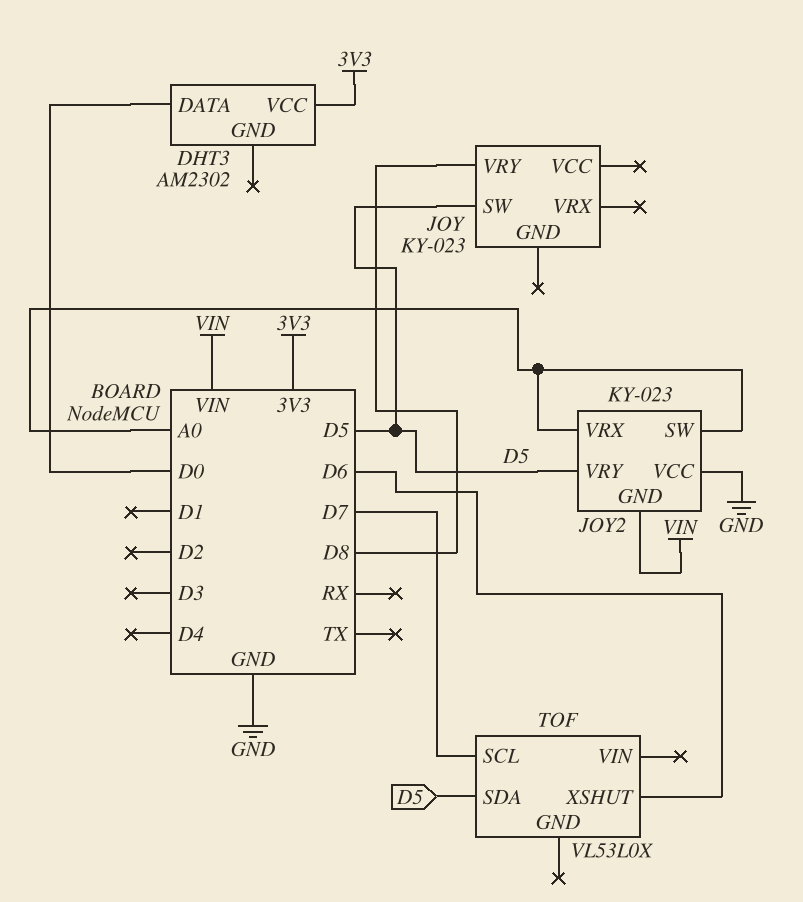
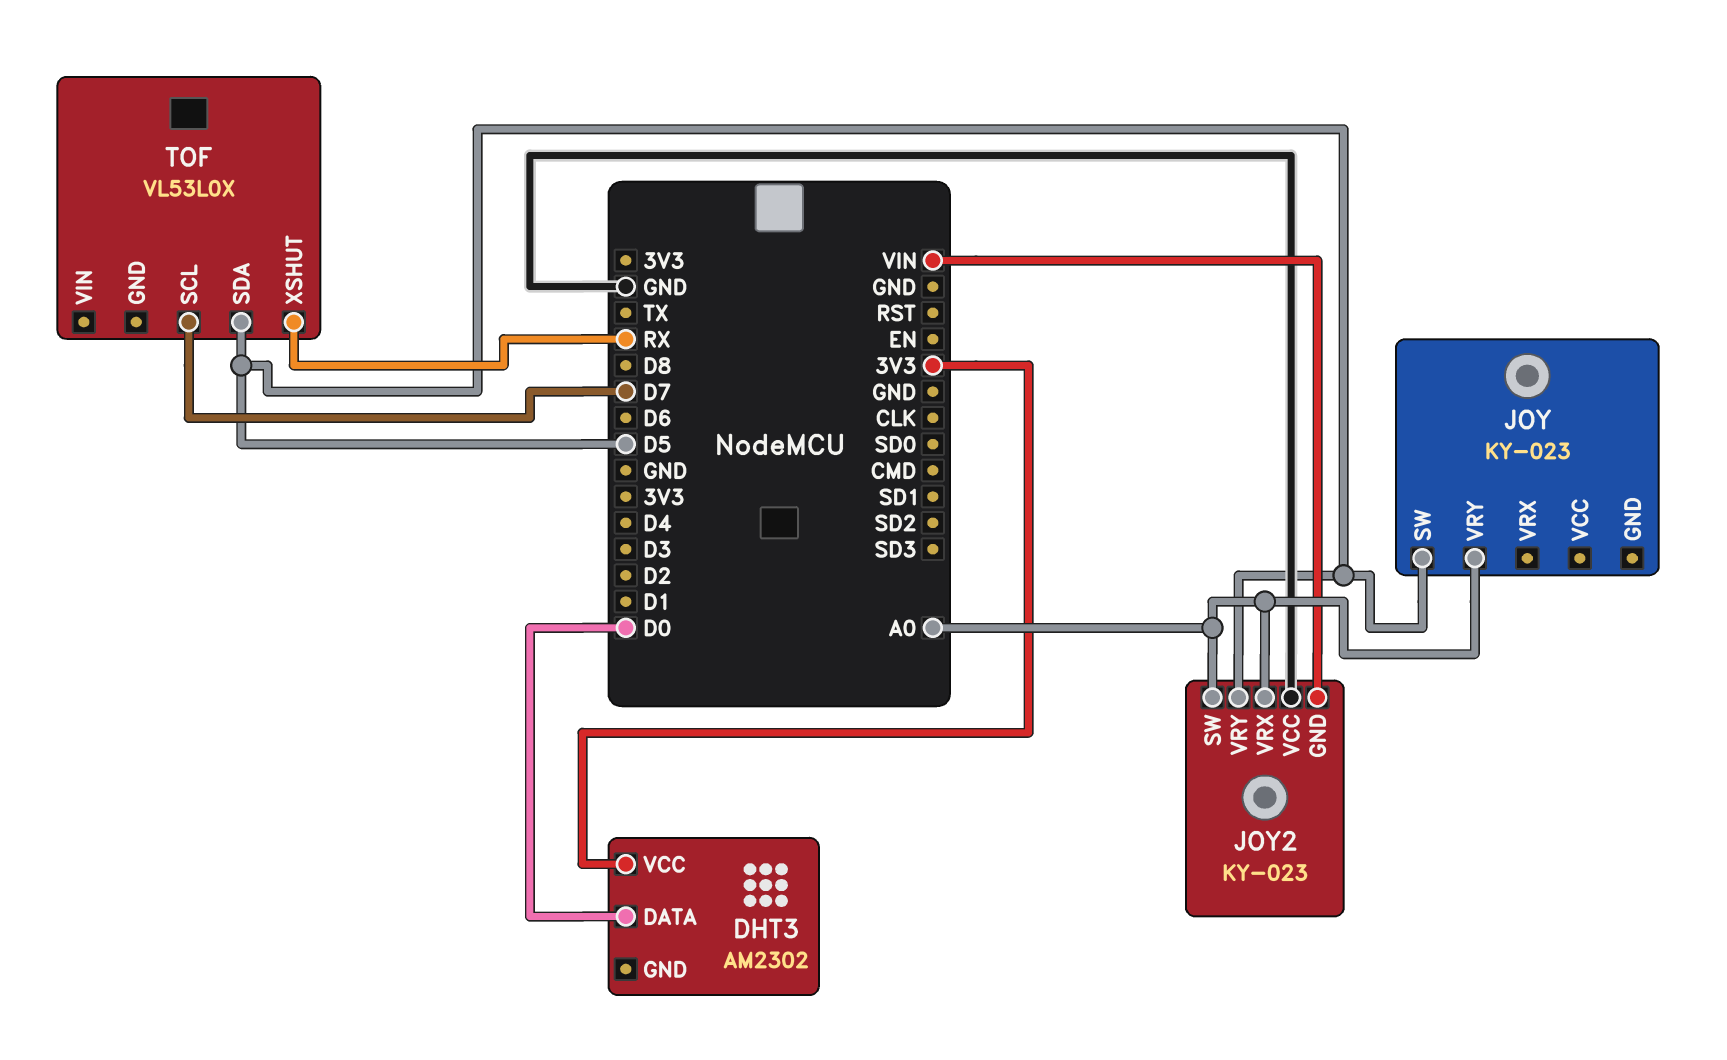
JOY pin VRY: D8 -> A0
TOF pin XSHUT: D6 -> RX

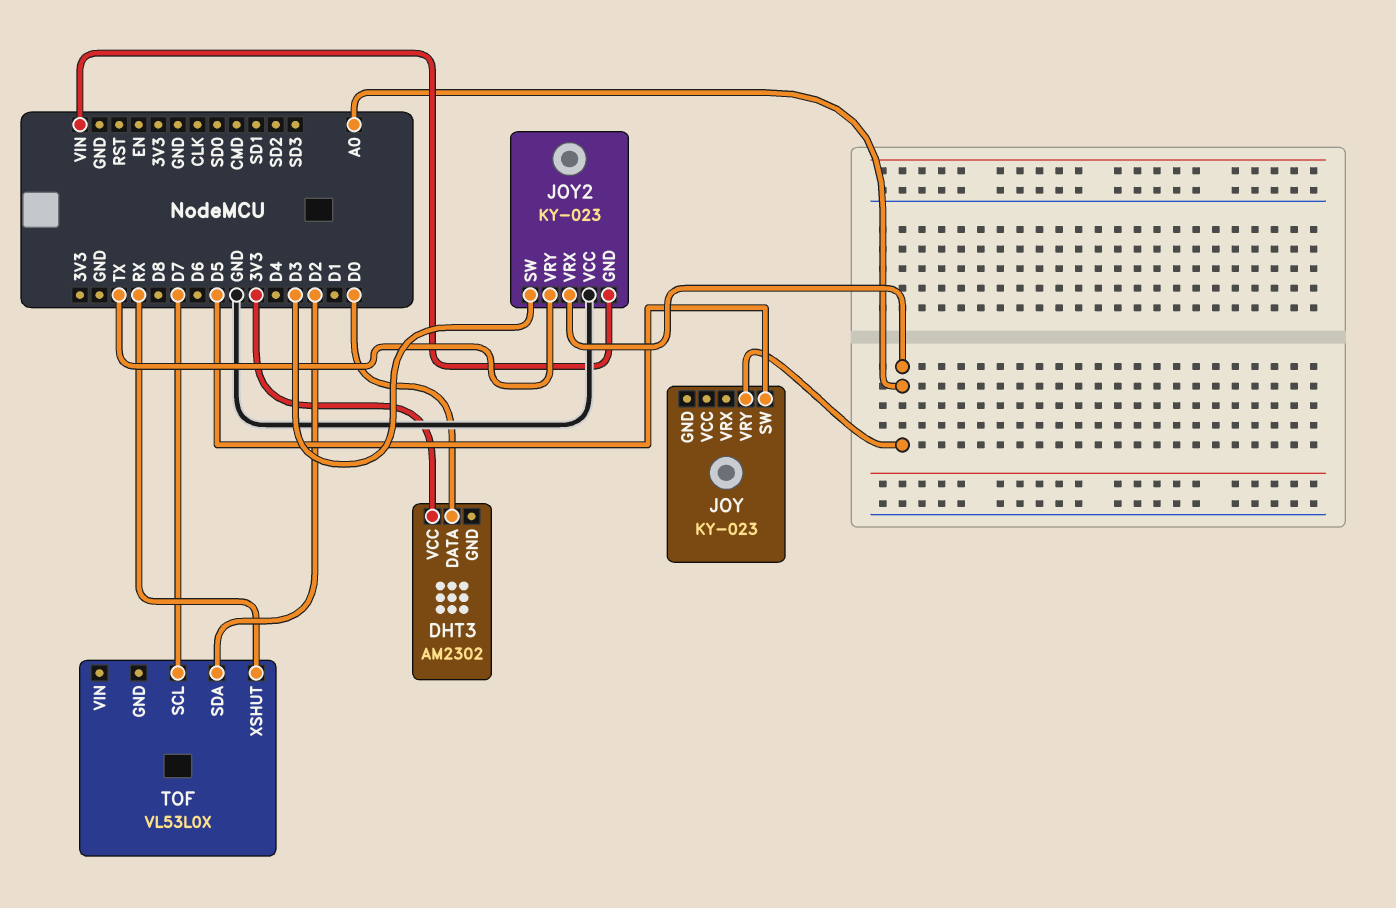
JOY2 pin SW: A0 -> D3
JOY2 pin VRY: D5 -> TX
TOF pin SDA: D5 -> D2

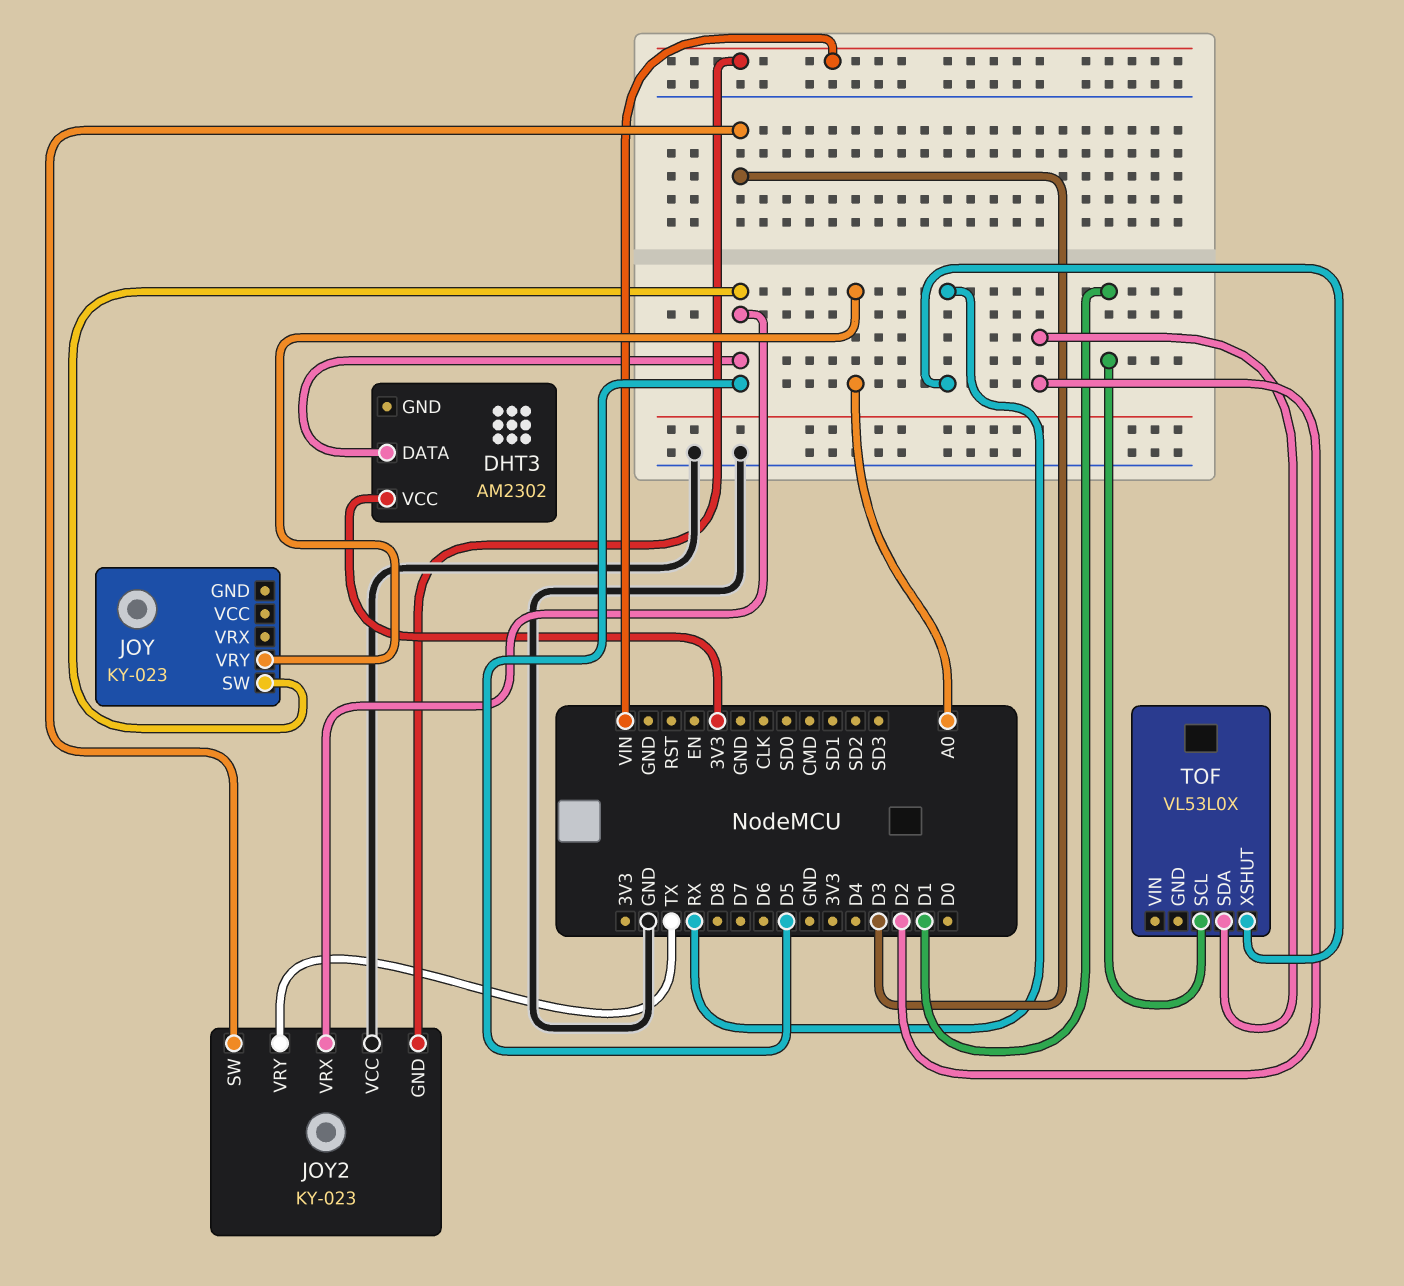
DHT3 pin DATA: D0 -> D5
JOY2 pin VRX: A0 -> D5
TOF pin SCL: D7 -> D1

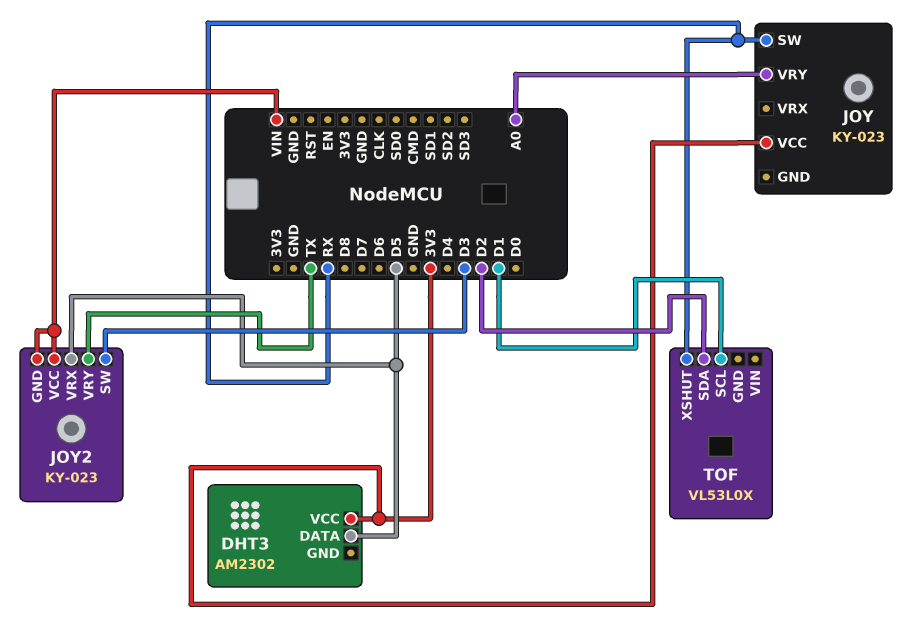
JOY pin SW: D5 -> RX
JOY pin VCC: none -> 3V3
JOY2 pin VCC: GND -> VIN

